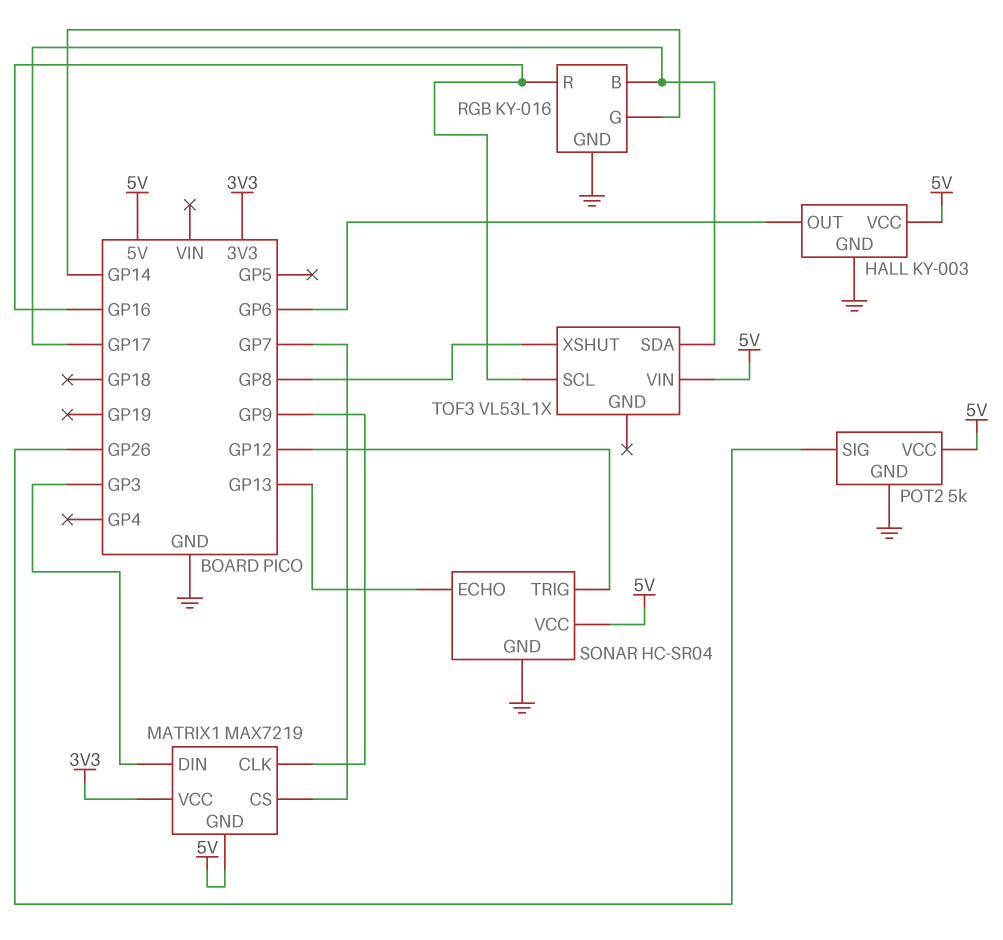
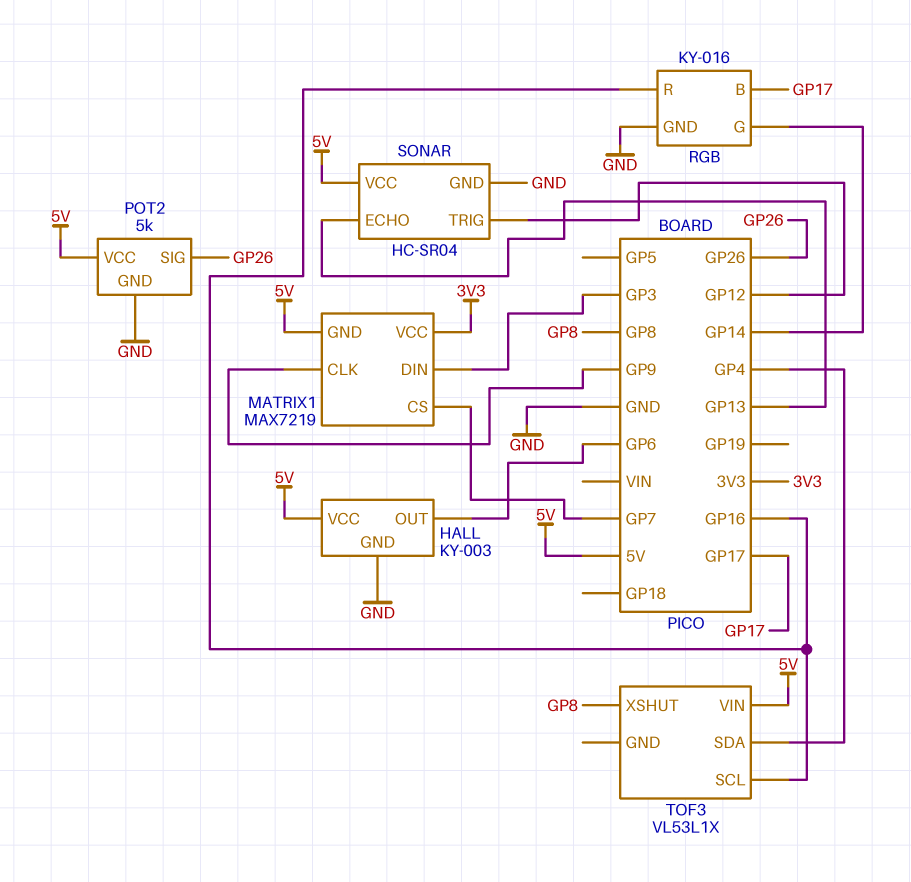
TOF3 pin SDA: GP17 -> GP4

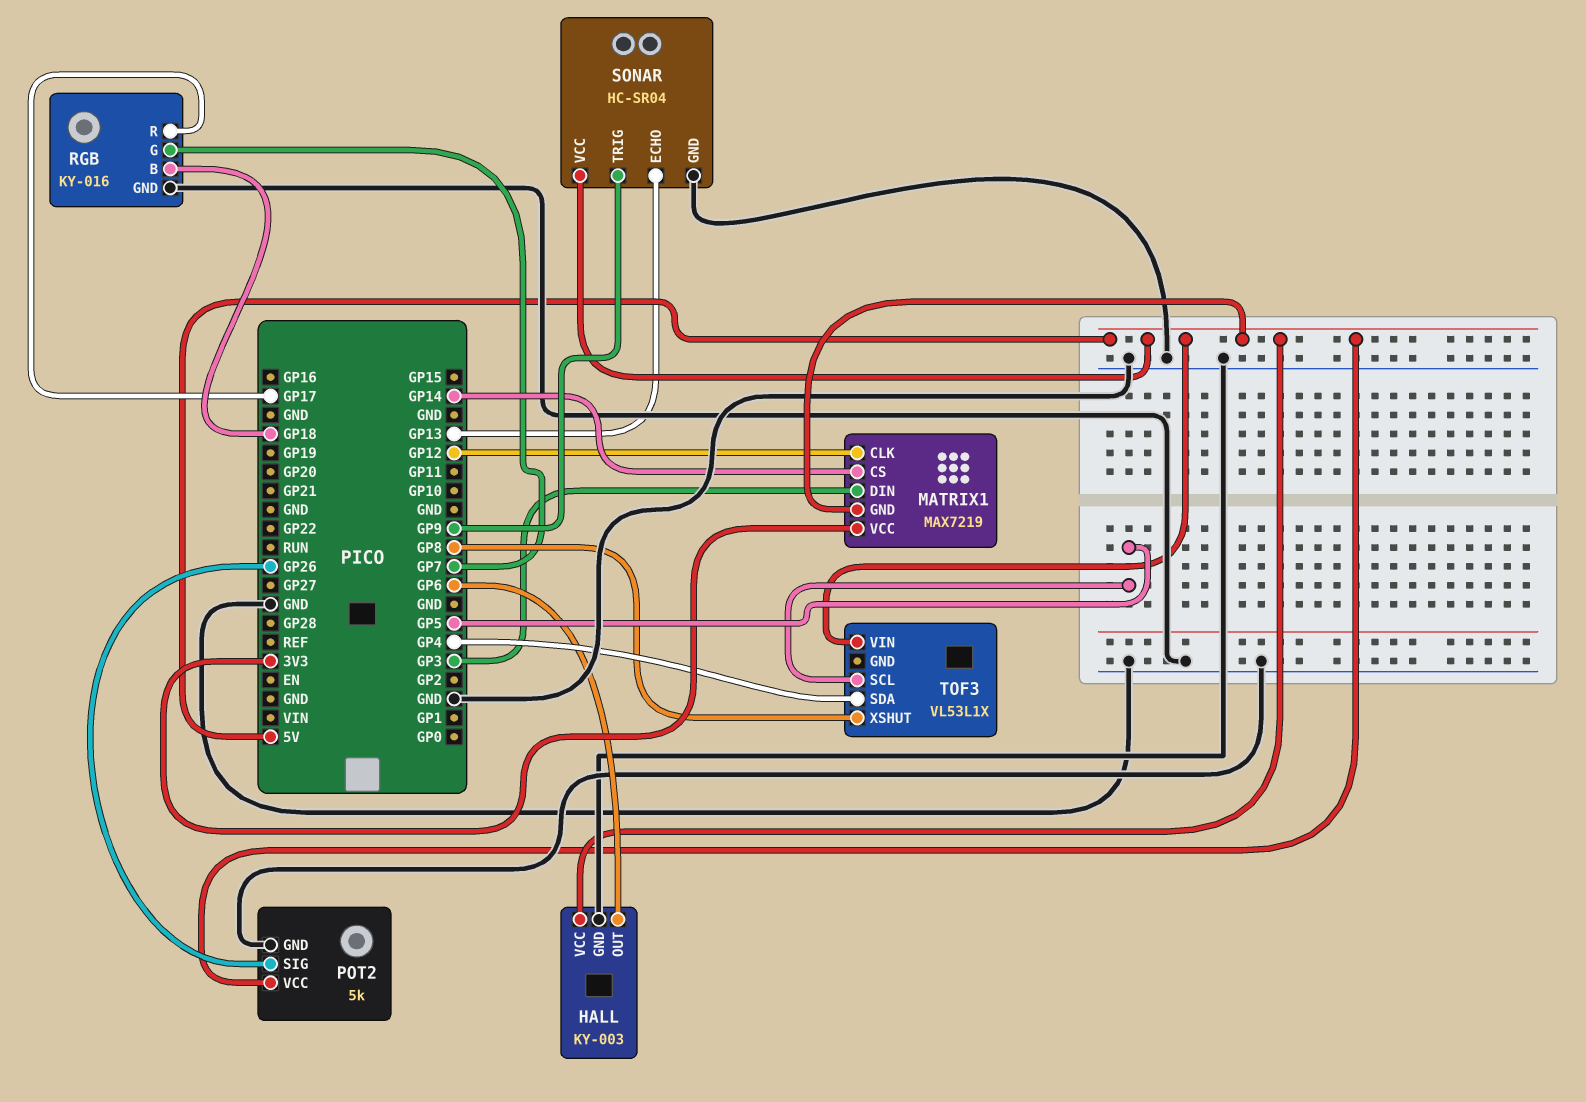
MATRIX1 pin CLK: GP9 -> GP12
MATRIX1 pin CS: GP7 -> GP14
RGB pin B: GP17 -> GP18
RGB pin G: GP14 -> GP7
RGB pin R: GP16 -> GP17
SONAR pin TRIG: GP12 -> GP9
TOF3 pin SCL: GP16 -> GP5

